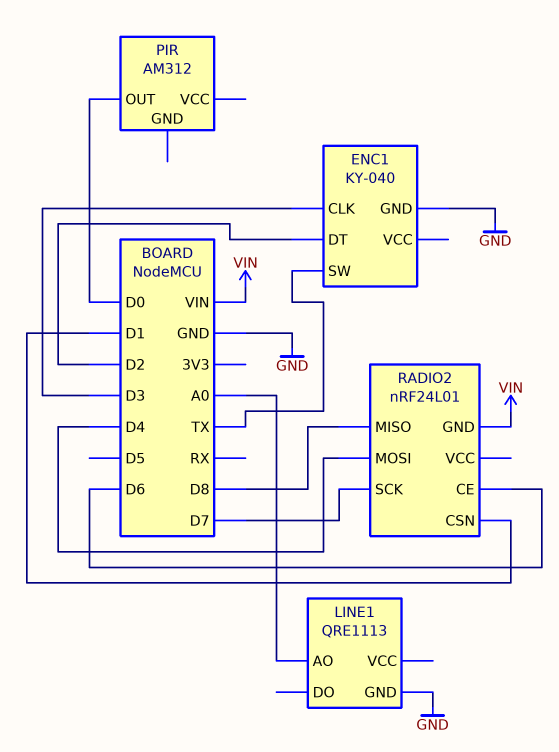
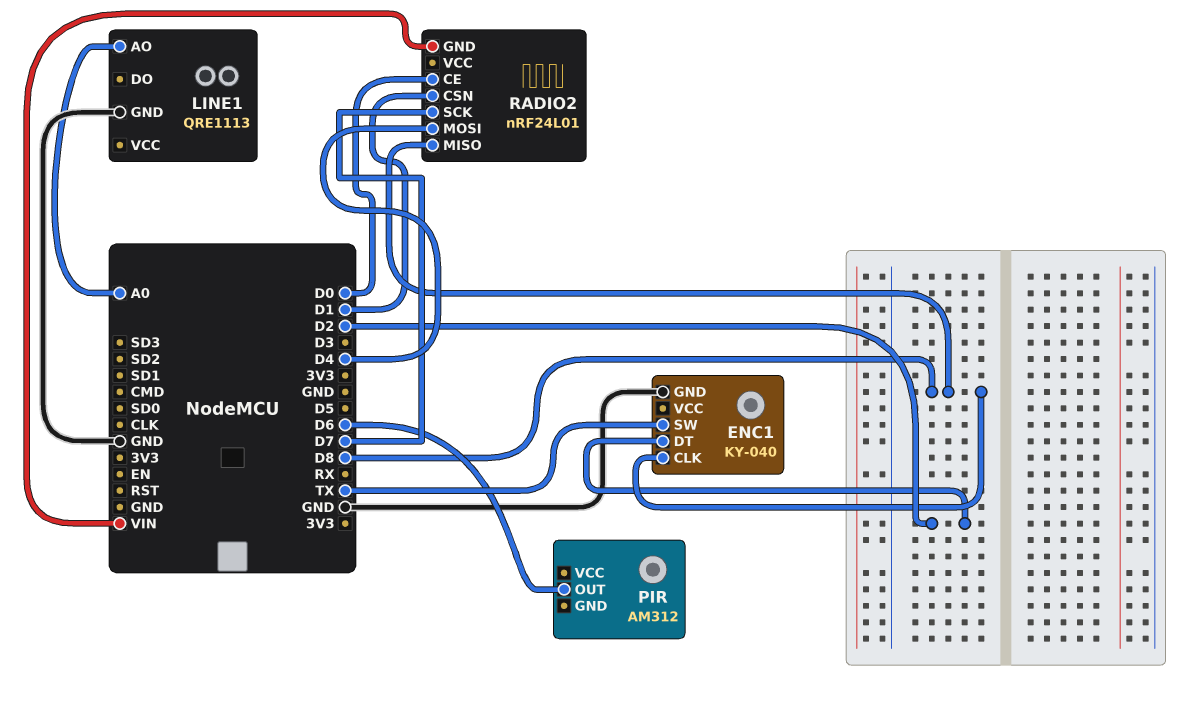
ENC1 pin CLK: D3 -> D8
PIR pin OUT: D0 -> D6
RADIO2 pin CE: D6 -> D0

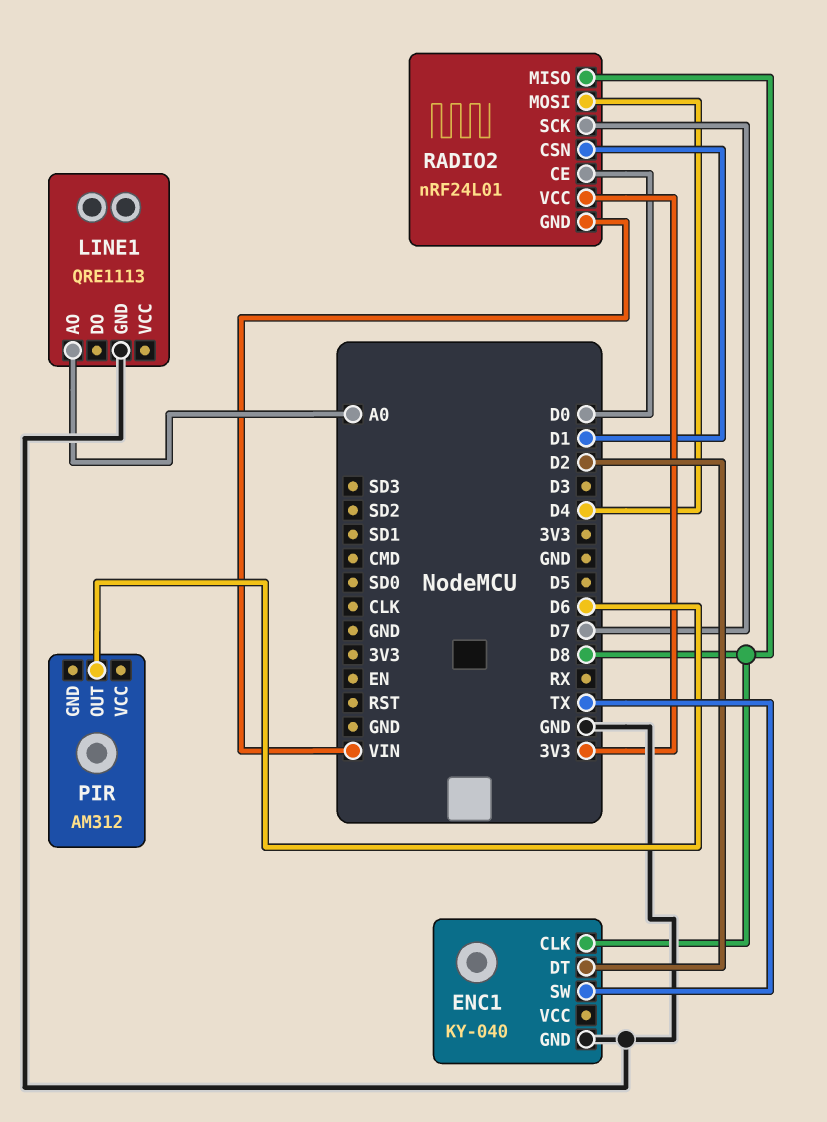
RADIO2 pin VCC: none -> 3V3

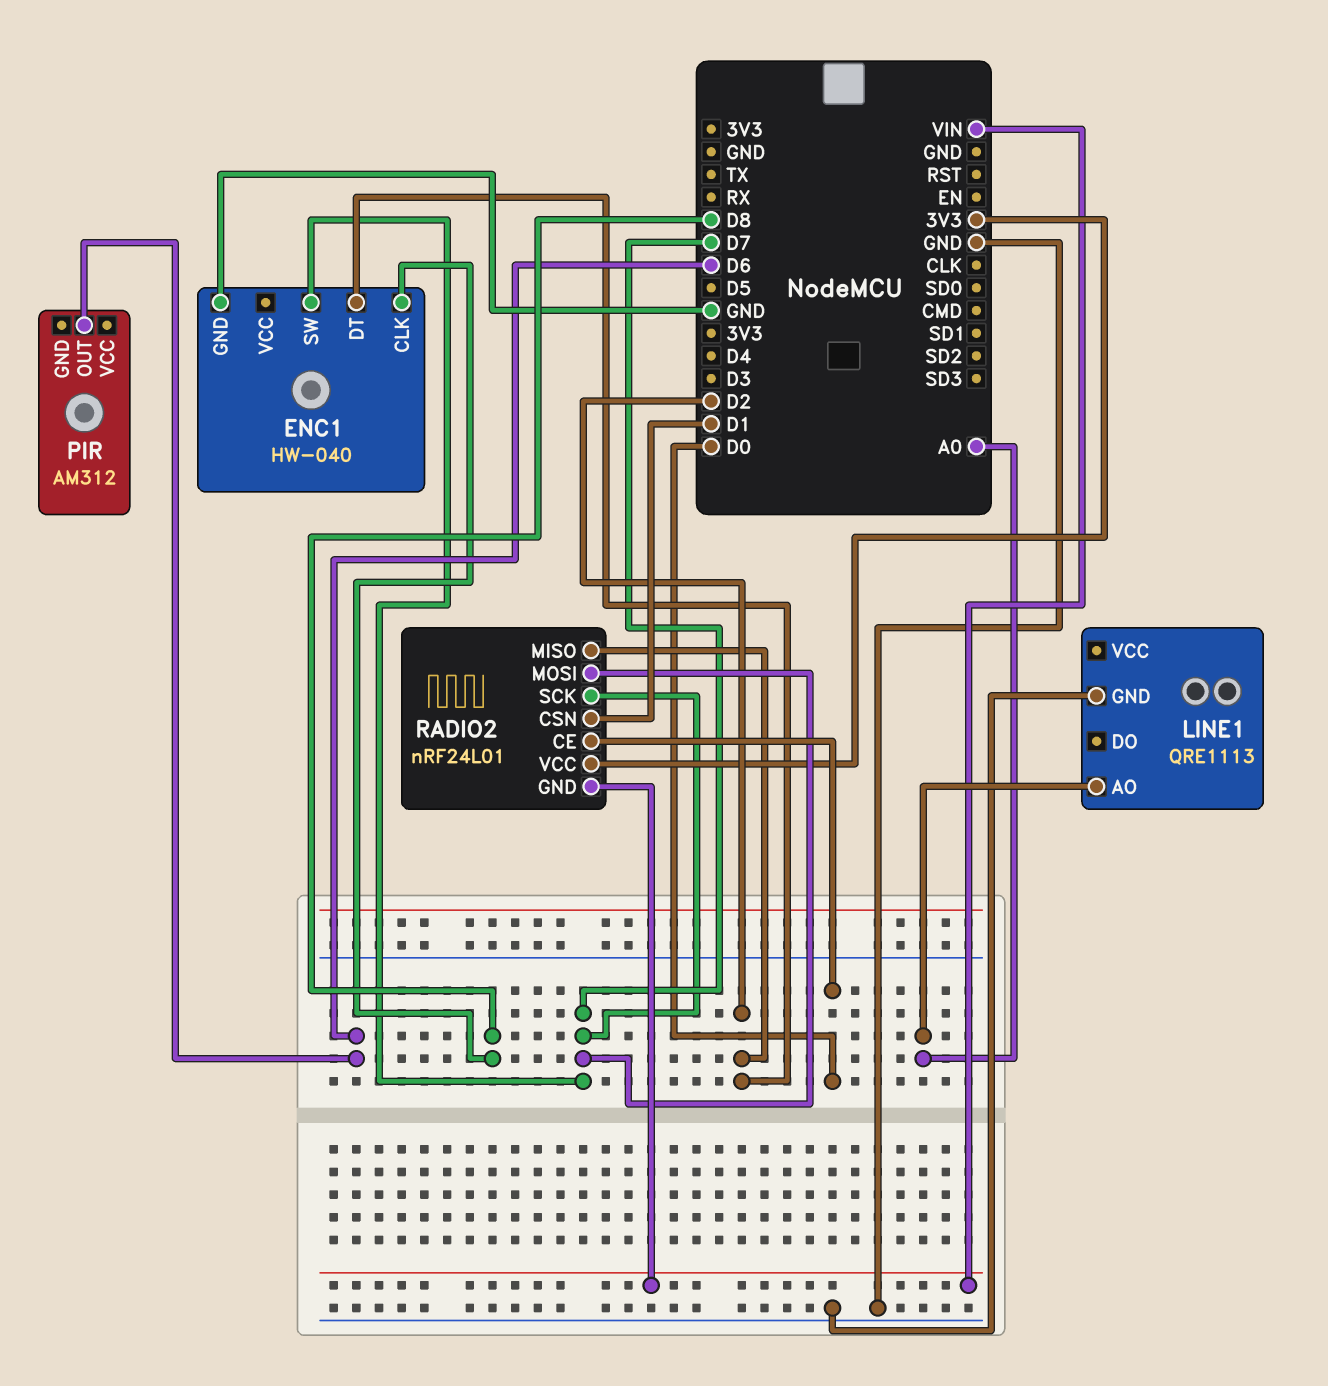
ENC1: KY-040 -> HW-040
ENC1 pin SW: TX -> D7
RADIO2 pin MISO: D8 -> D2
RADIO2 pin MOSI: D4 -> D7

